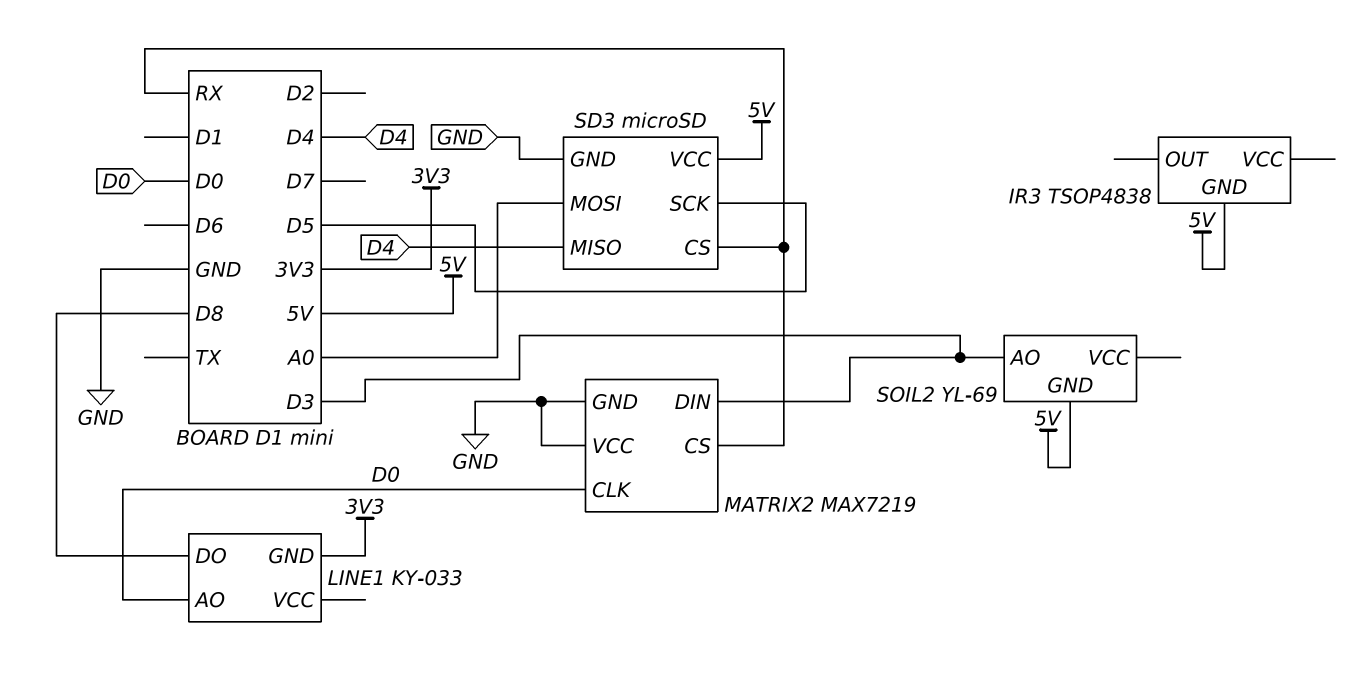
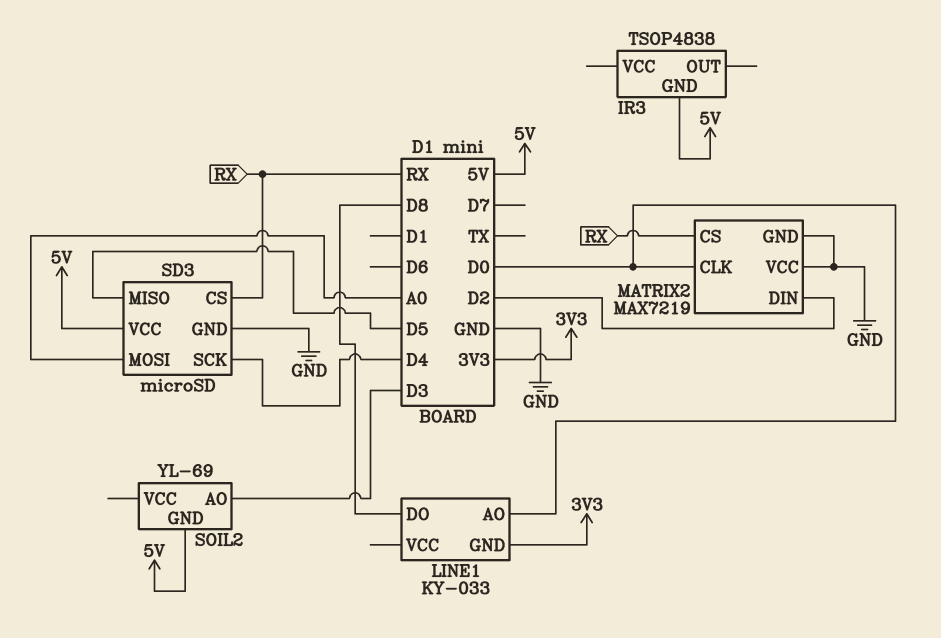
MATRIX2 pin DIN: D3 -> D2
SD3 pin MISO: D4 -> D5
SD3 pin SCK: D5 -> D4

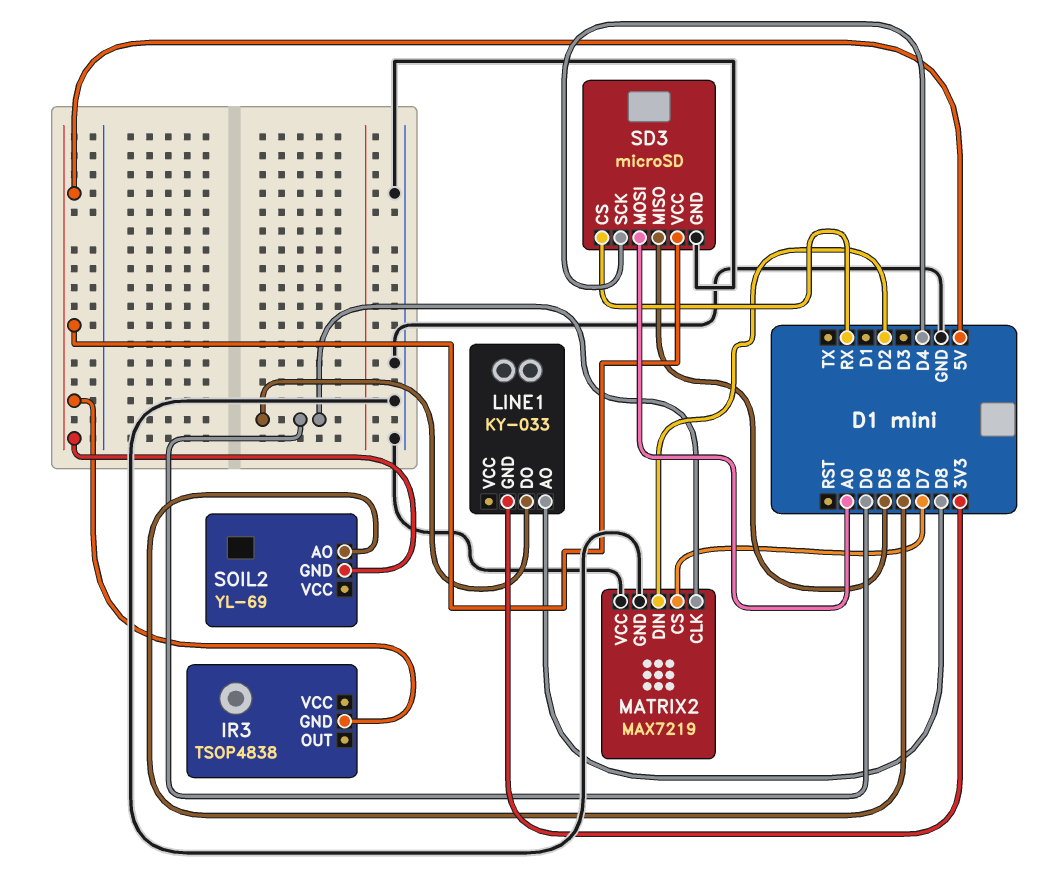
LINE1 pin AO: D0 -> D8
LINE1 pin DO: D8 -> D0
MATRIX2 pin CS: RX -> D7
SOIL2 pin AO: D3 -> D6

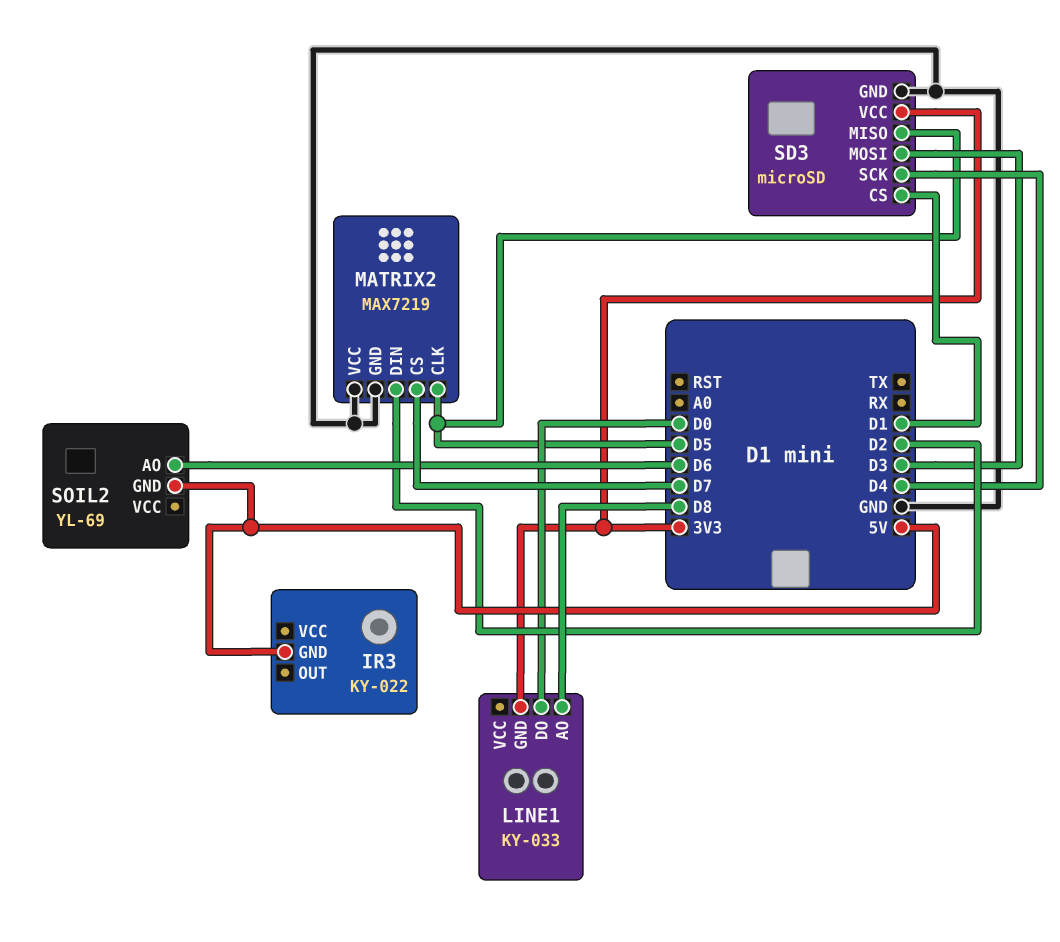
IR3: TSOP4838 -> KY-022
MATRIX2 pin CLK: D0 -> D5
SD3 pin CS: RX -> D1
SD3 pin MOSI: A0 -> D3
SD3 pin VCC: 5V -> 3V3

